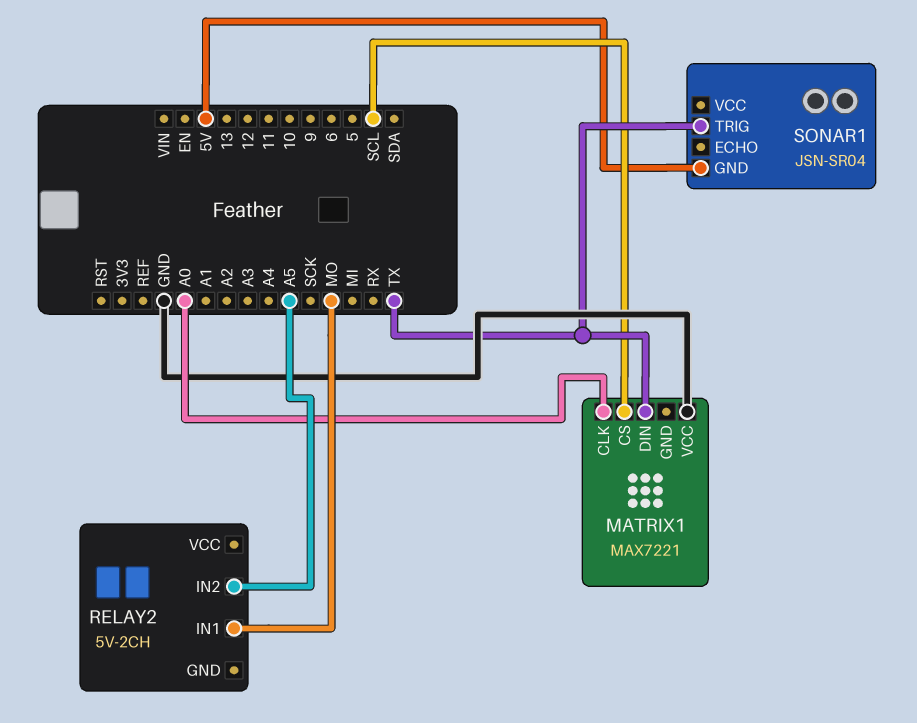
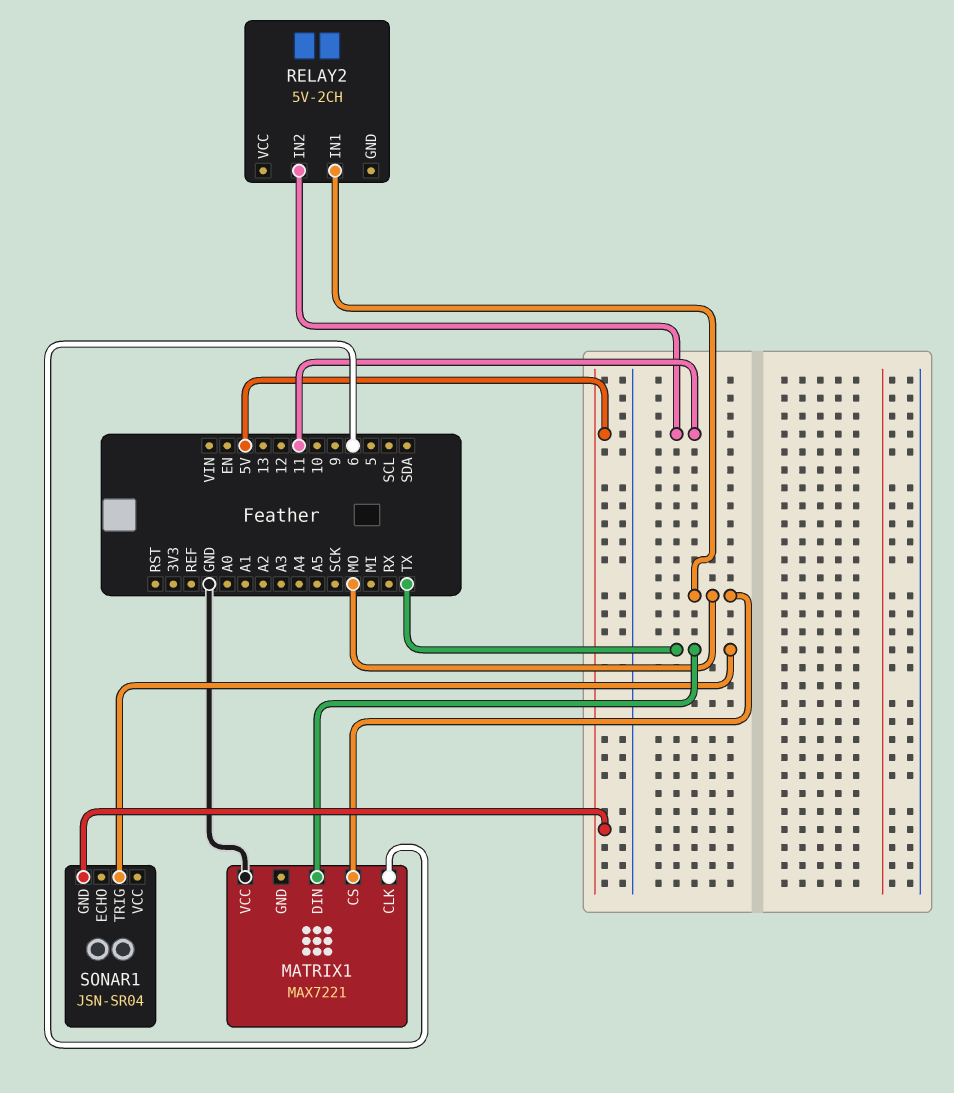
MATRIX1 pin CLK: A0 -> 6
MATRIX1 pin CS: SCL -> MO
RELAY2 pin IN2: A5 -> 11

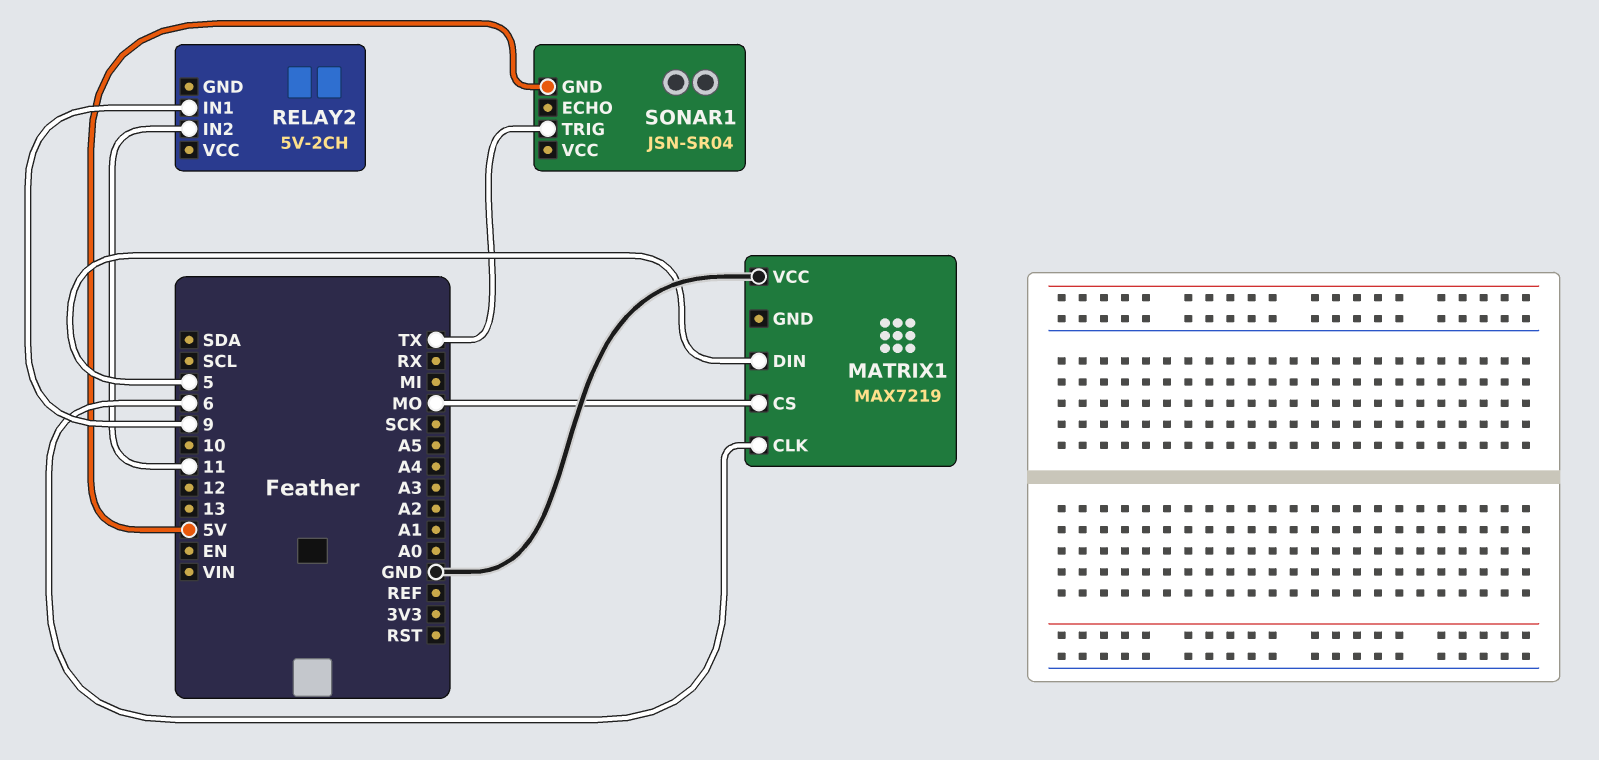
MATRIX1: MAX7221 -> MAX7219
MATRIX1 pin DIN: TX -> 5
RELAY2 pin IN1: MO -> 9

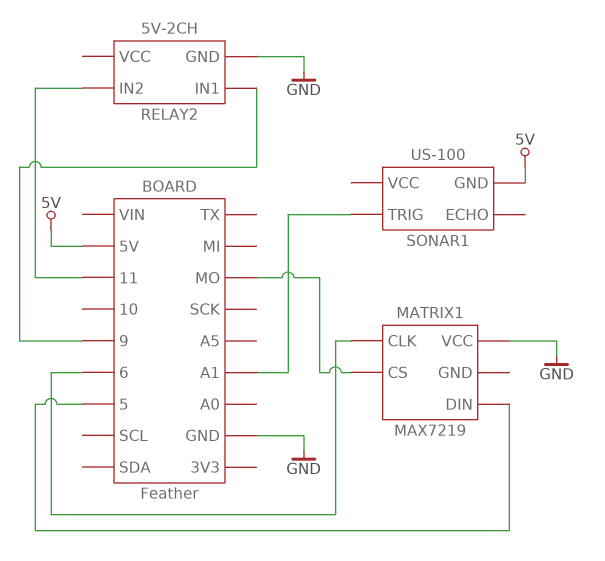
RELAY2 pin GND: none -> GND
SONAR1: JSN-SR04 -> US-100
SONAR1 pin TRIG: TX -> A1

